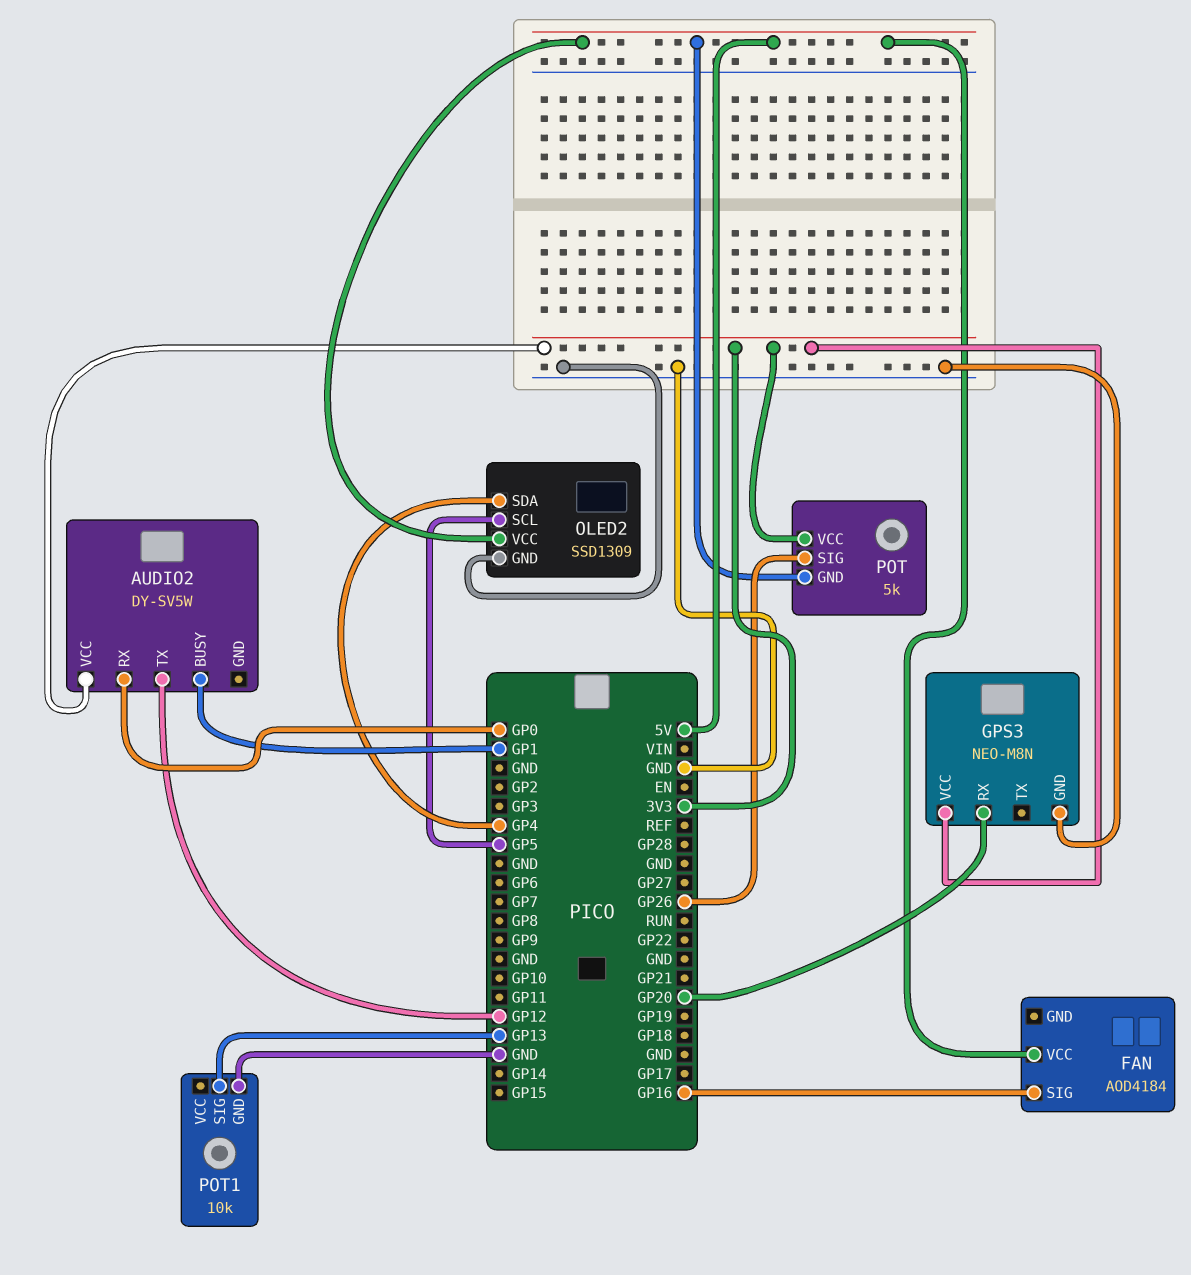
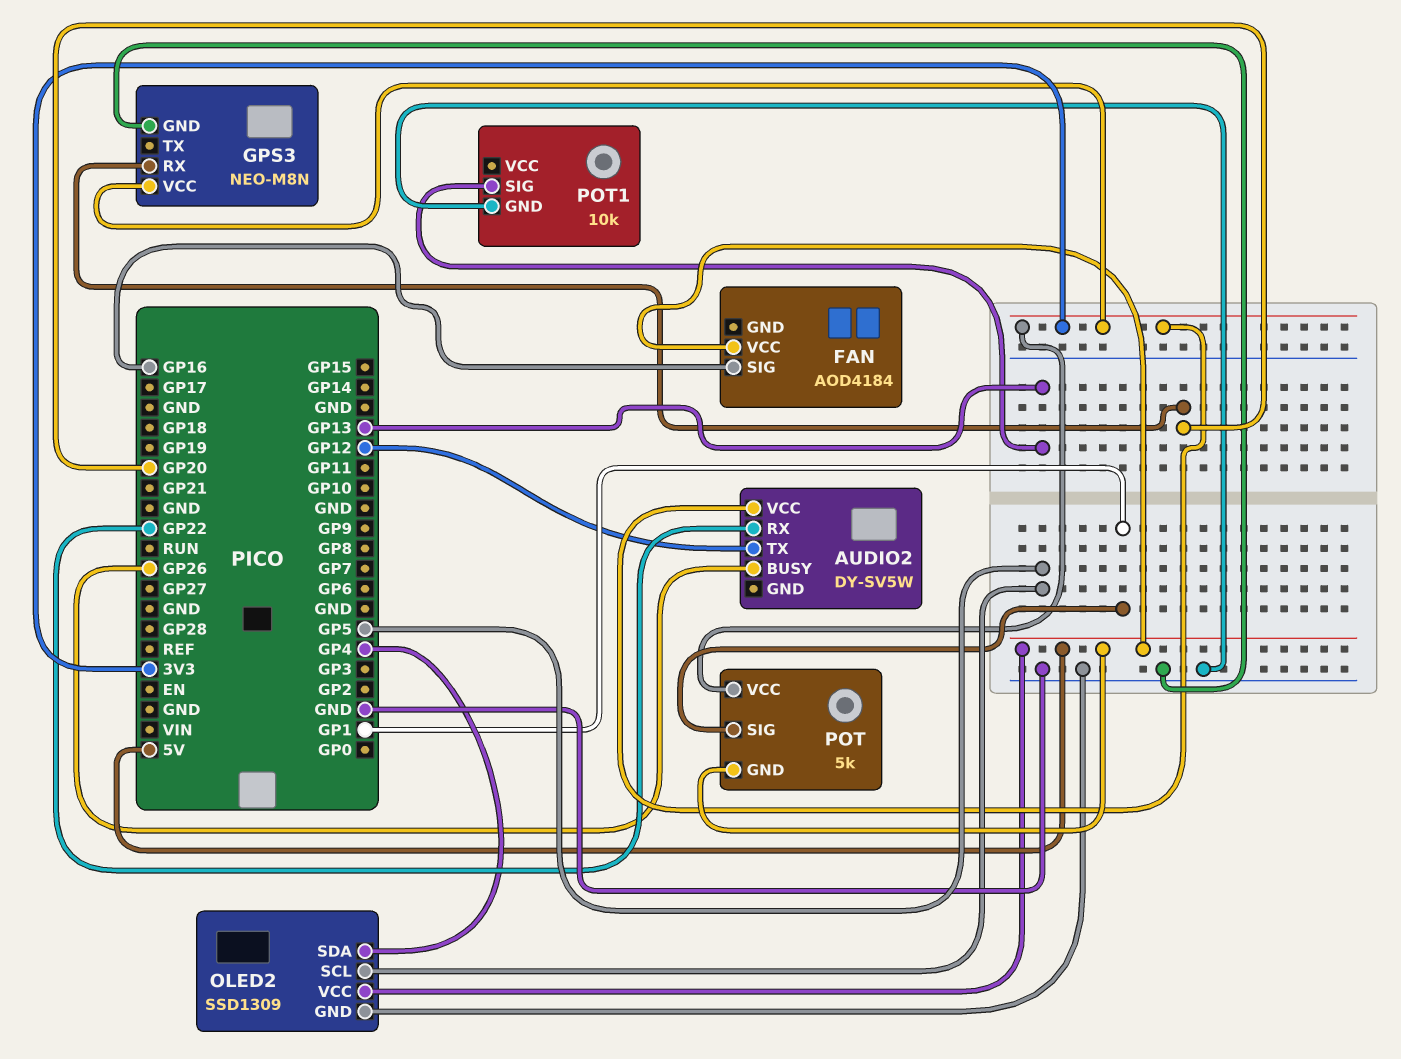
AUDIO2 pin BUSY: GP1 -> GP26
AUDIO2 pin RX: GP0 -> GP22
POT pin SIG: GP26 -> GP1

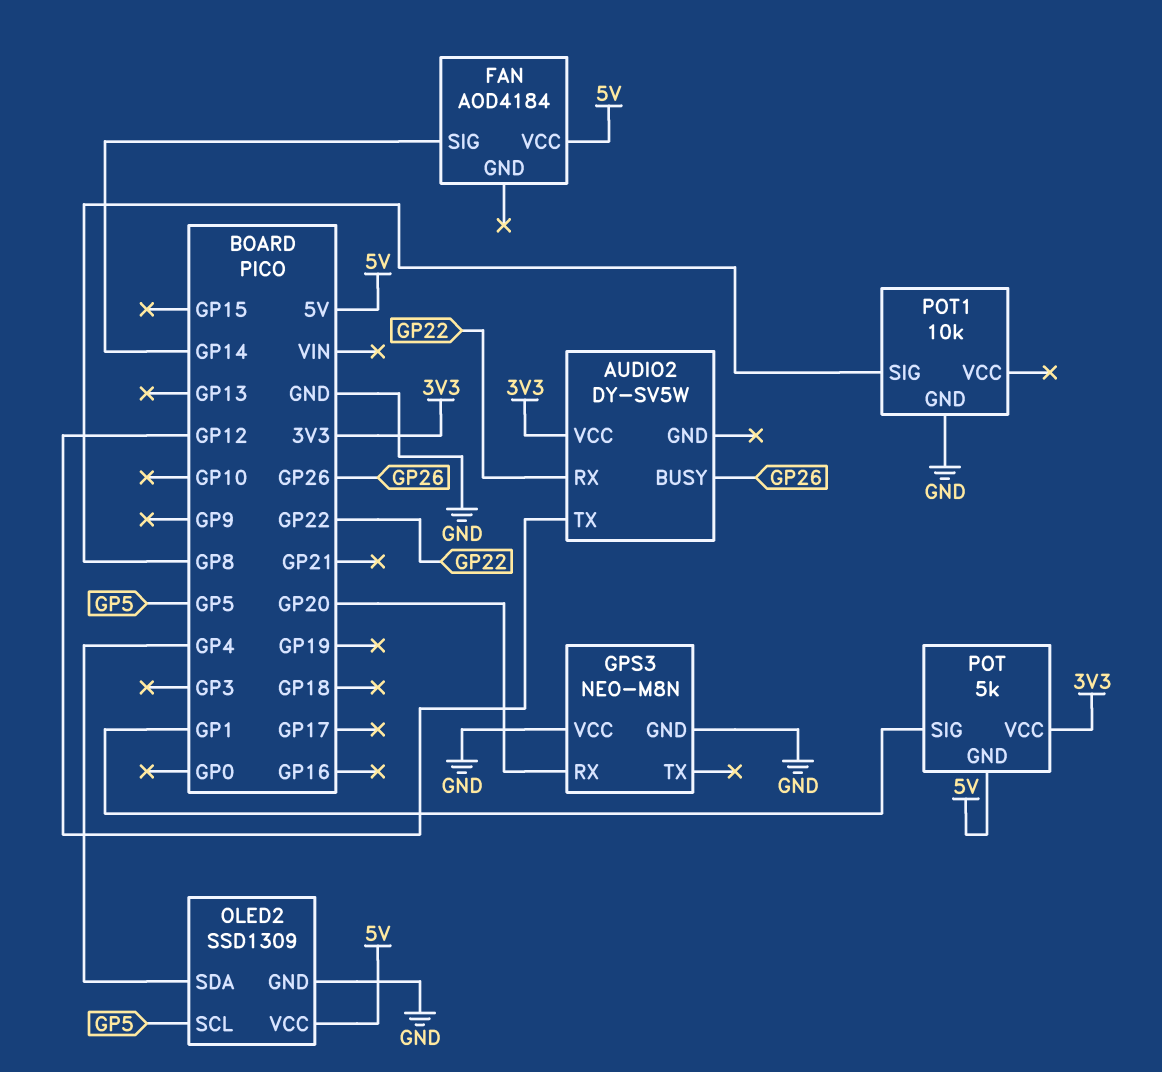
FAN pin SIG: GP16 -> GP14
GPS3 pin VCC: 3V3 -> GND
POT1 pin SIG: GP13 -> GP8

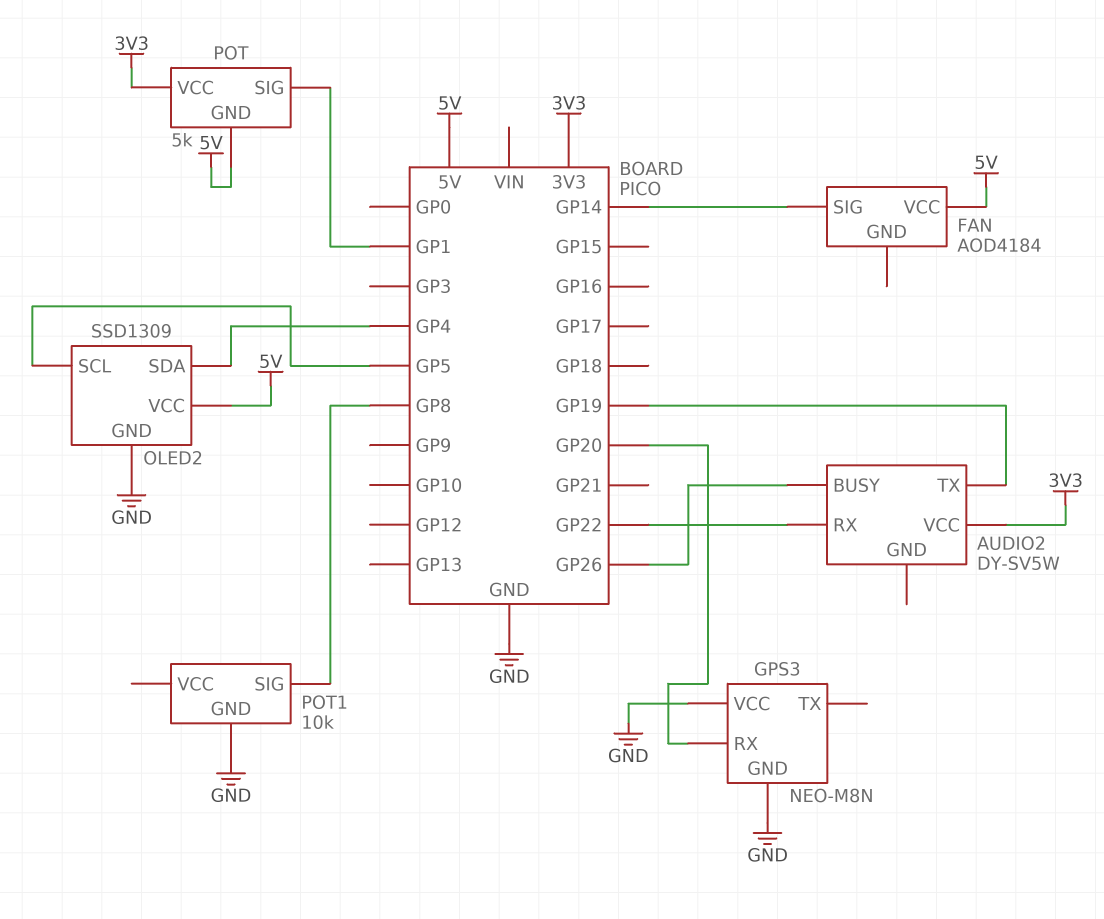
AUDIO2 pin TX: GP12 -> GP19

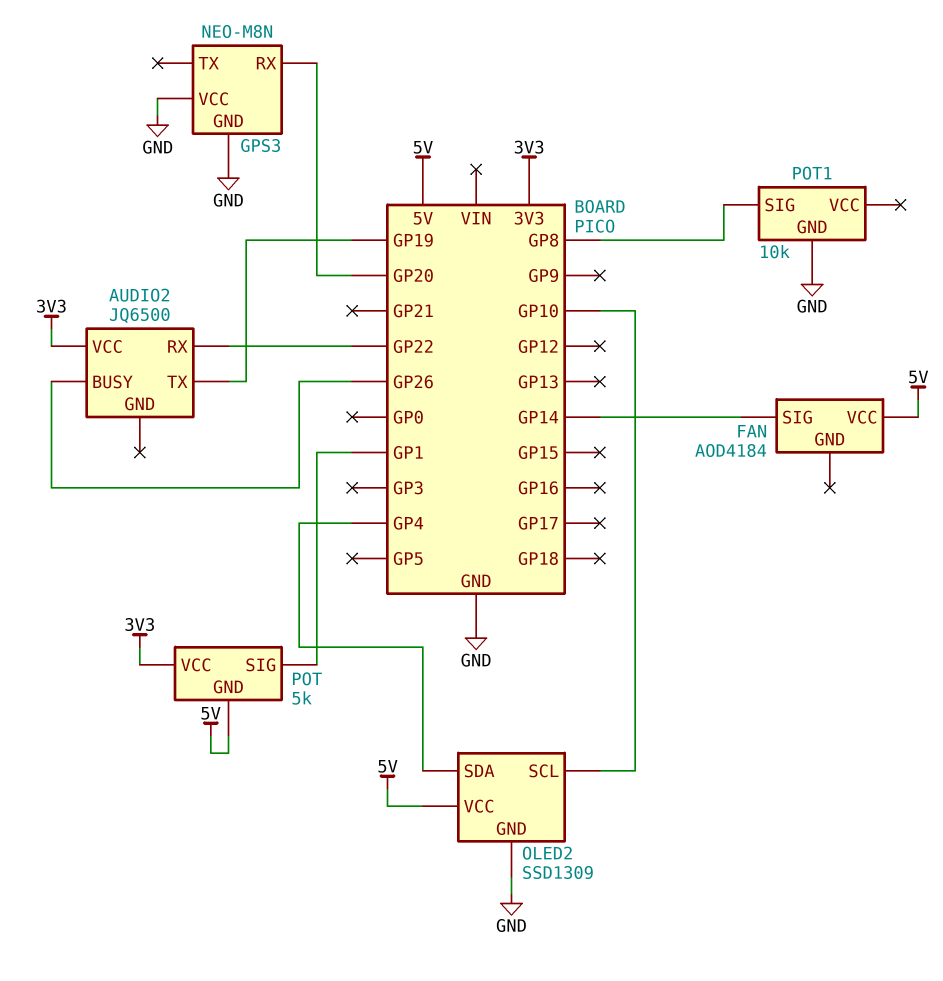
AUDIO2: DY-SV5W -> JQ6500
OLED2 pin SCL: GP5 -> GP10

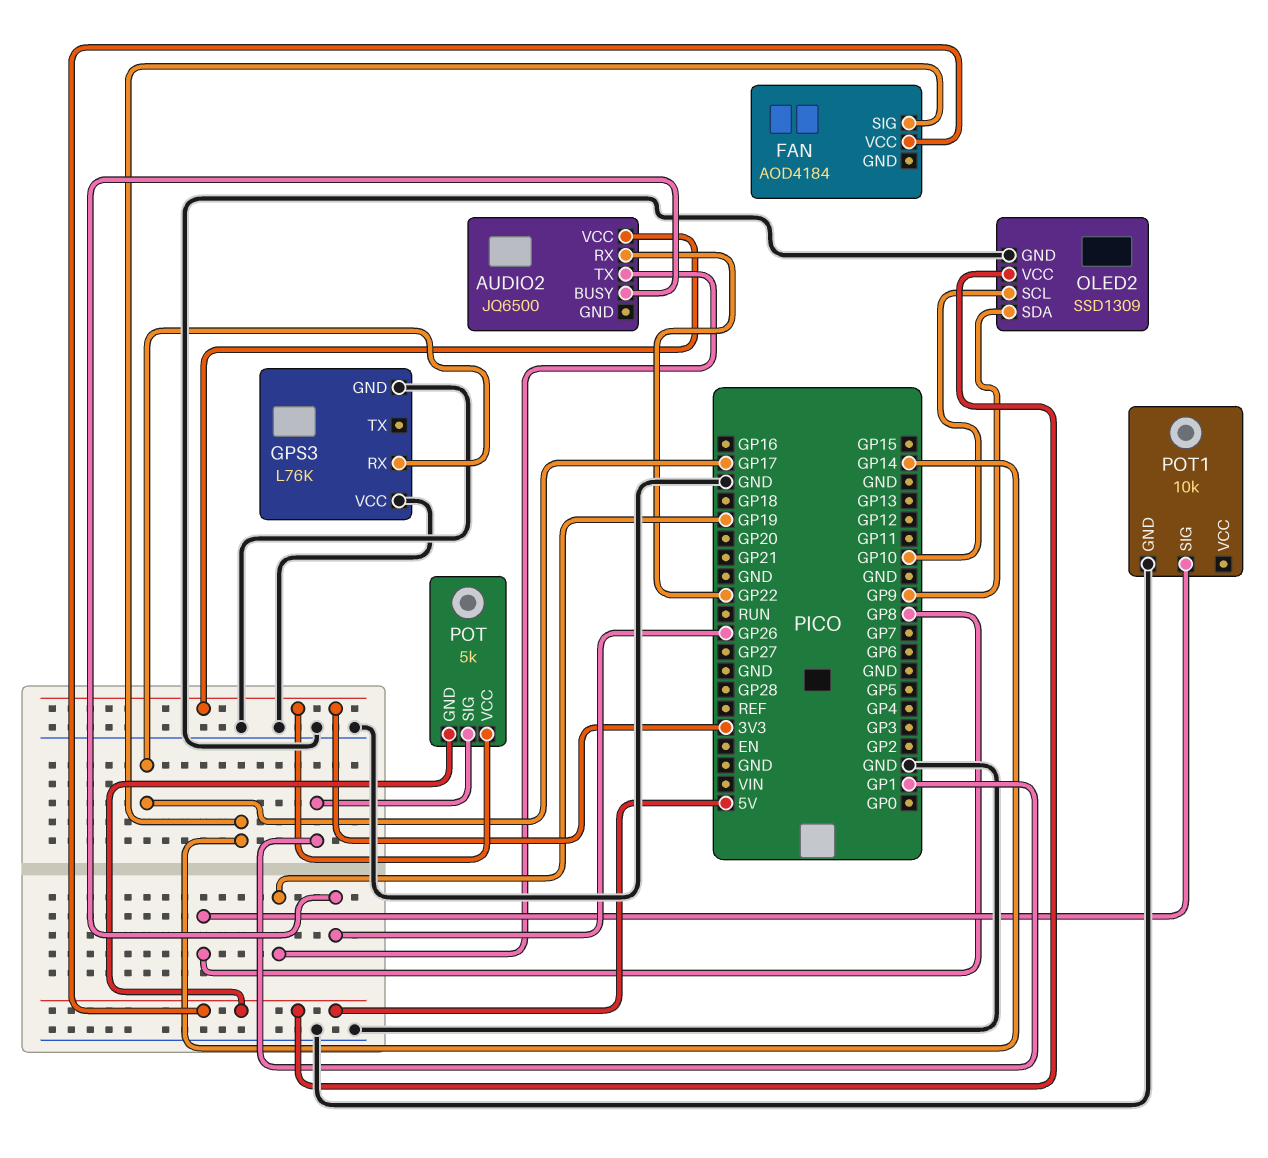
GPS3: NEO-M8N -> L76K
GPS3 pin RX: GP20 -> GP17
OLED2 pin SDA: GP4 -> GP9

